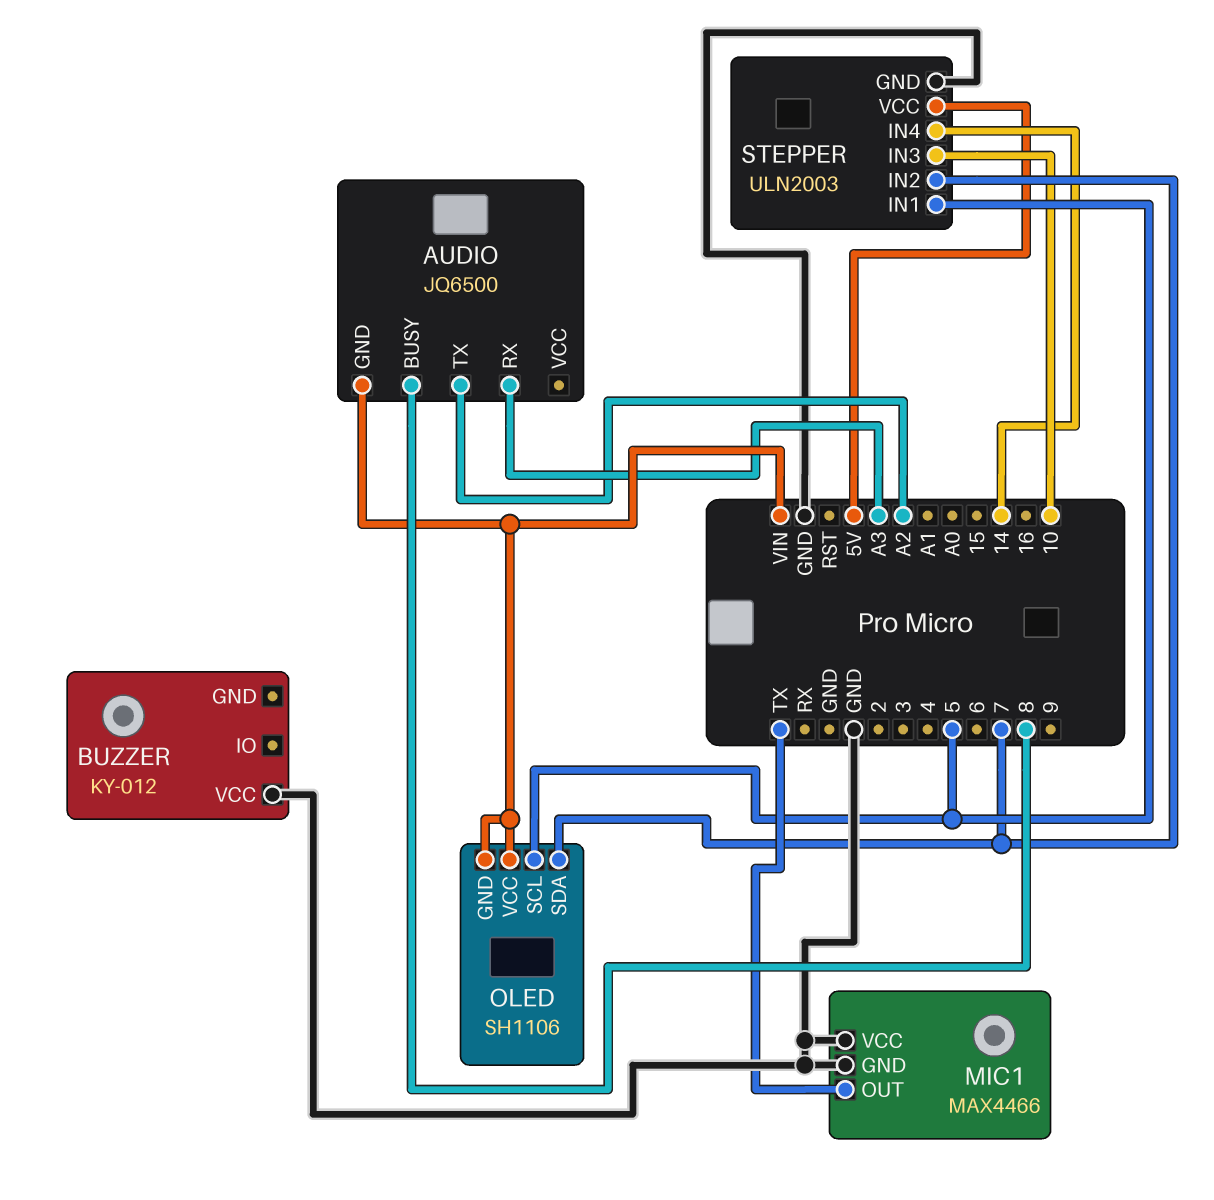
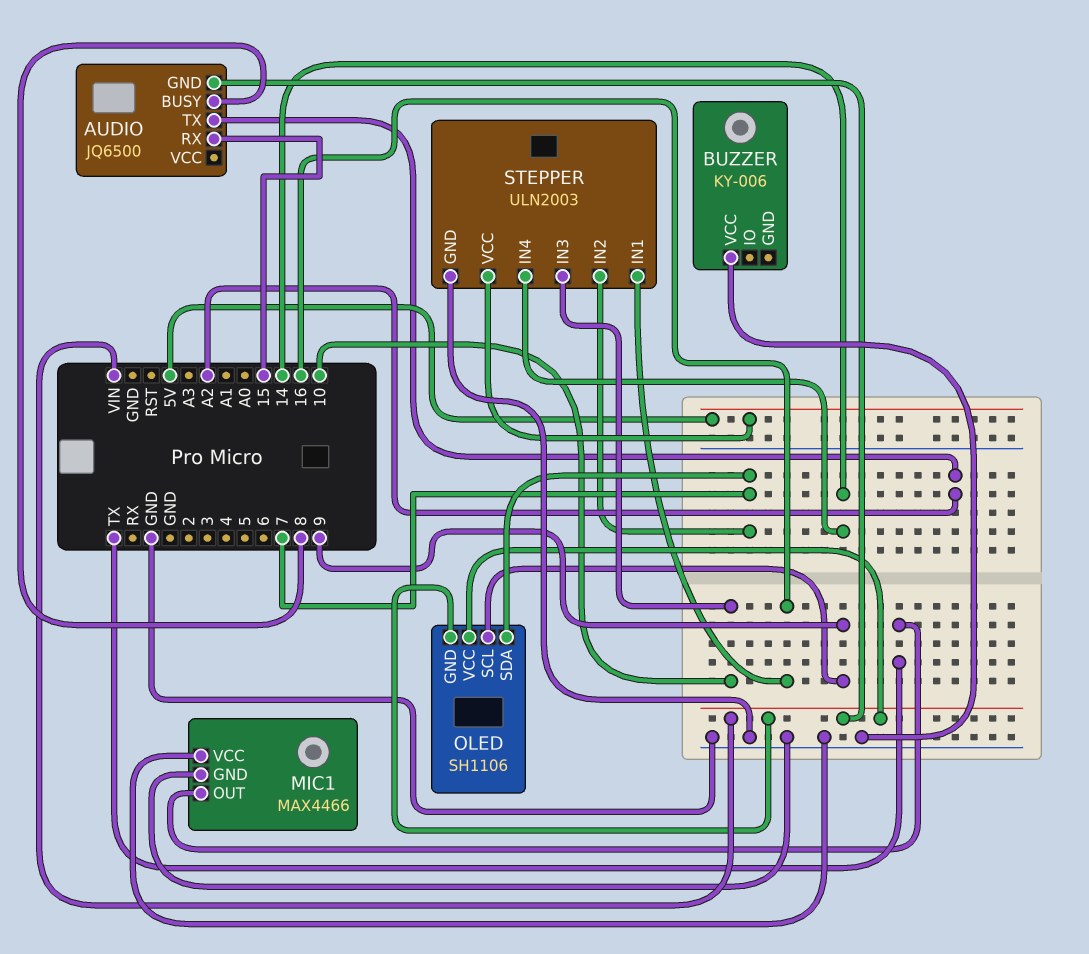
AUDIO pin RX: A3 -> 15
BUZZER: KY-012 -> KY-006
OLED pin SCL: 5 -> 9
STEPPER pin IN1: 5 -> 16

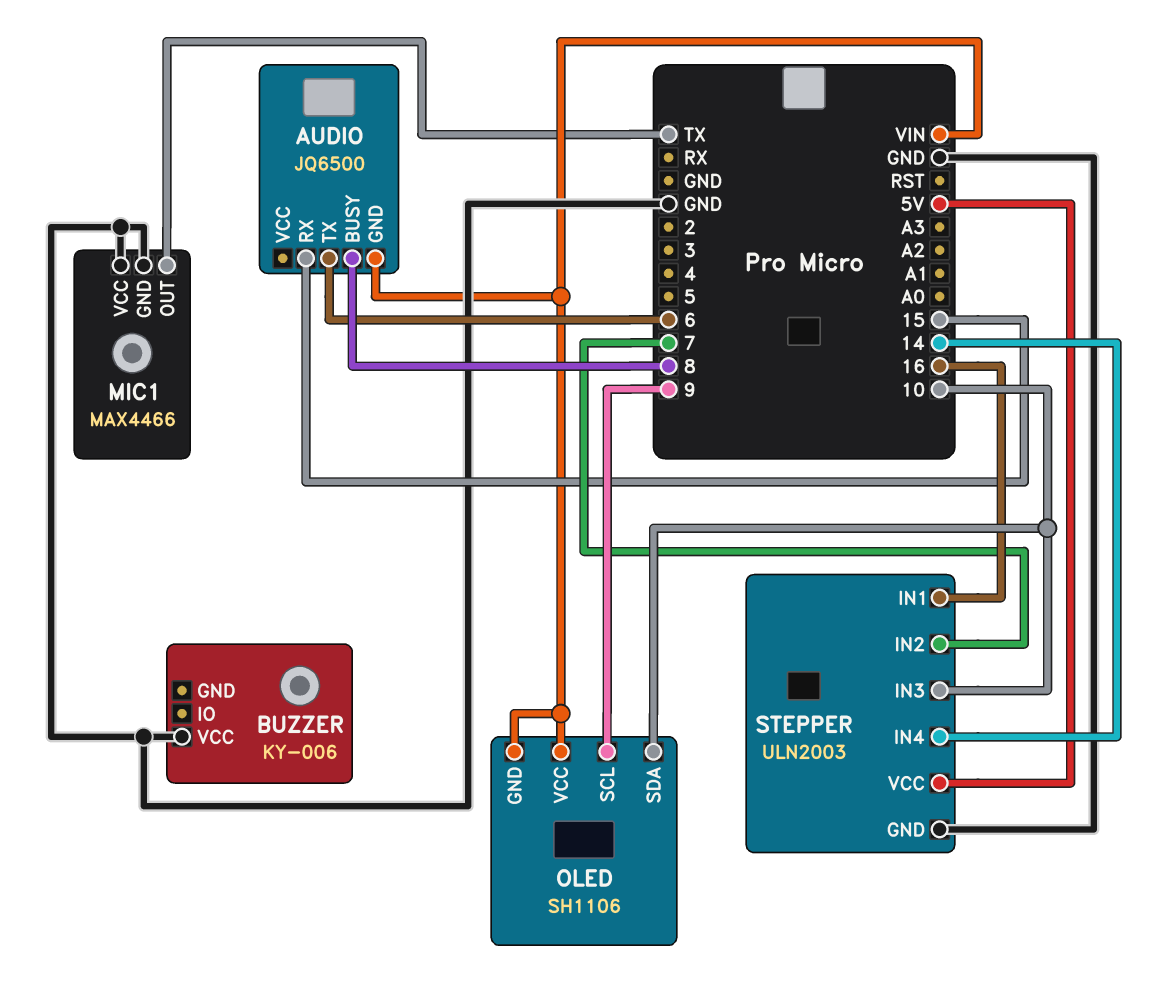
AUDIO pin TX: A2 -> 6
OLED pin SDA: 7 -> 10

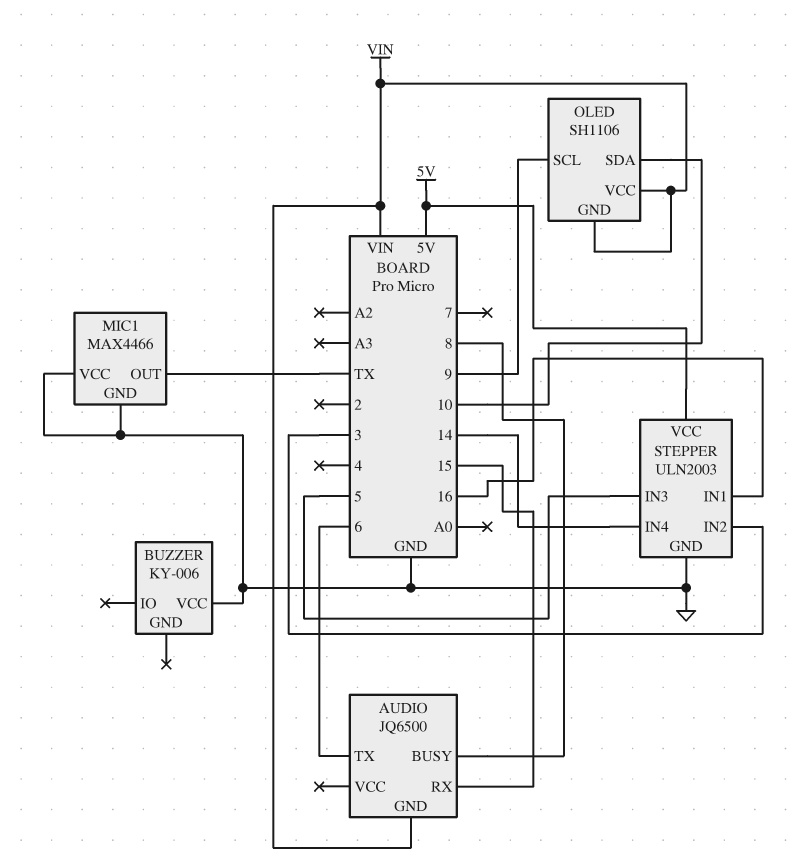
STEPPER pin IN2: 7 -> 3
STEPPER pin IN3: 10 -> 5

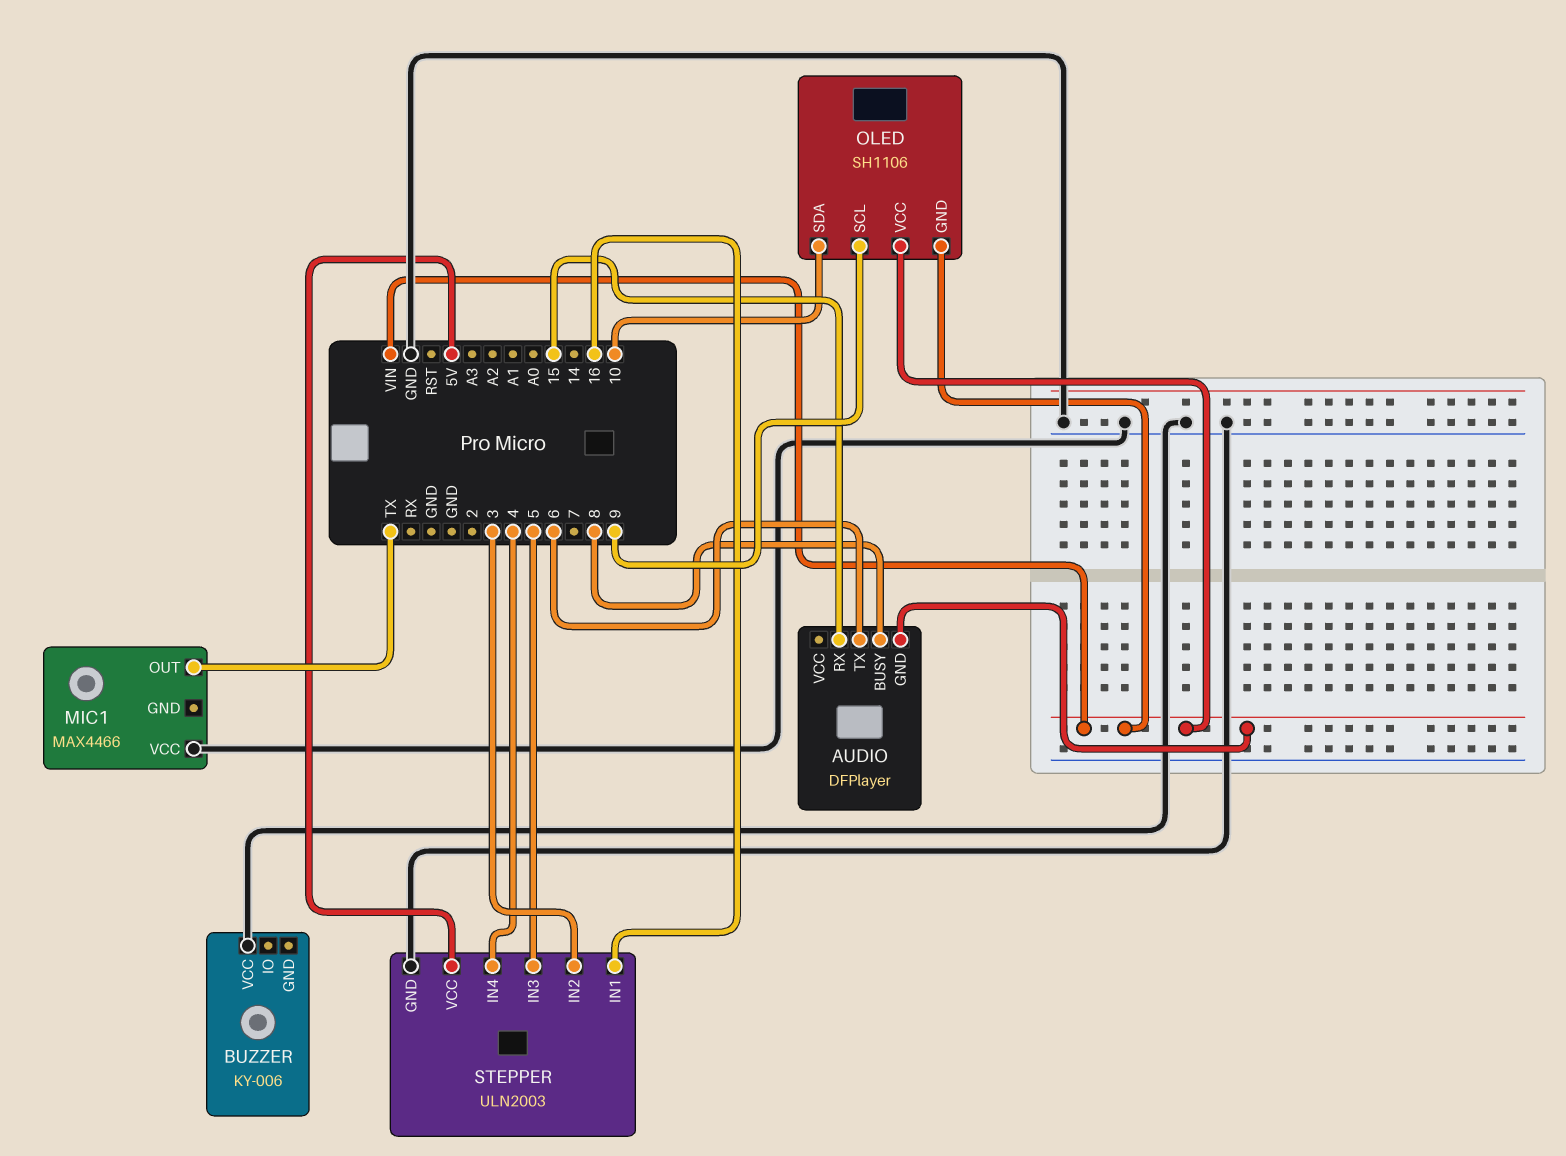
AUDIO: JQ6500 -> DFPlayer
MIC1 pin GND: GND -> none
STEPPER pin IN4: 14 -> 4

